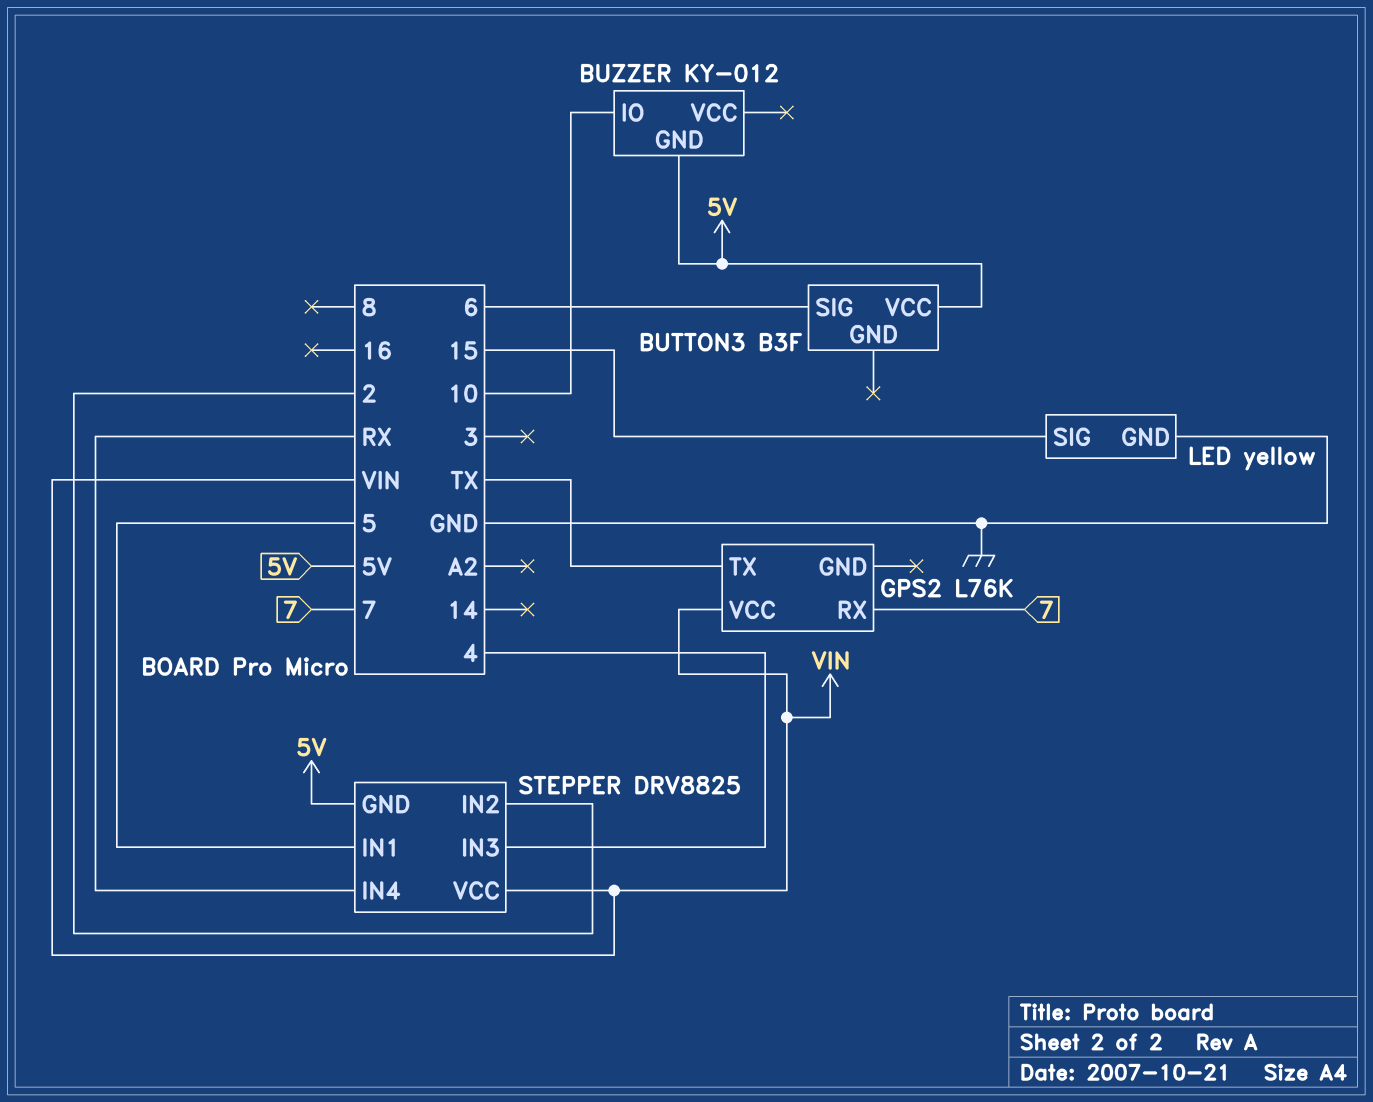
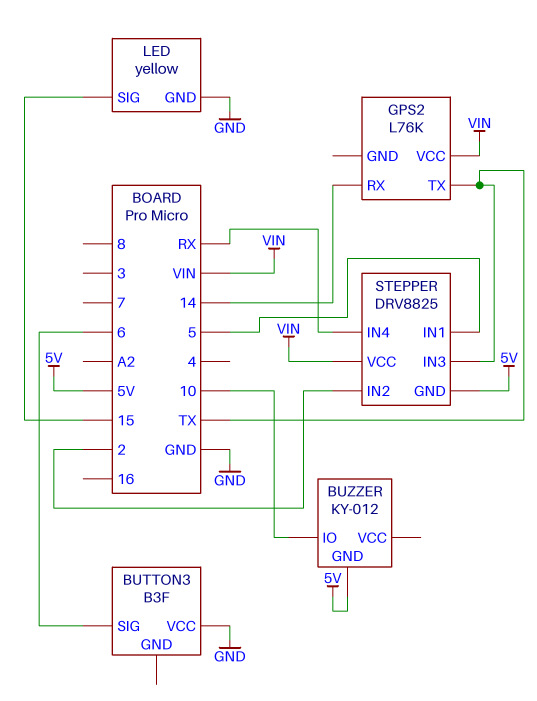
BUTTON3 pin VCC: 5V -> GND
GPS2 pin RX: 7 -> 14
STEPPER pin IN3: 4 -> TX

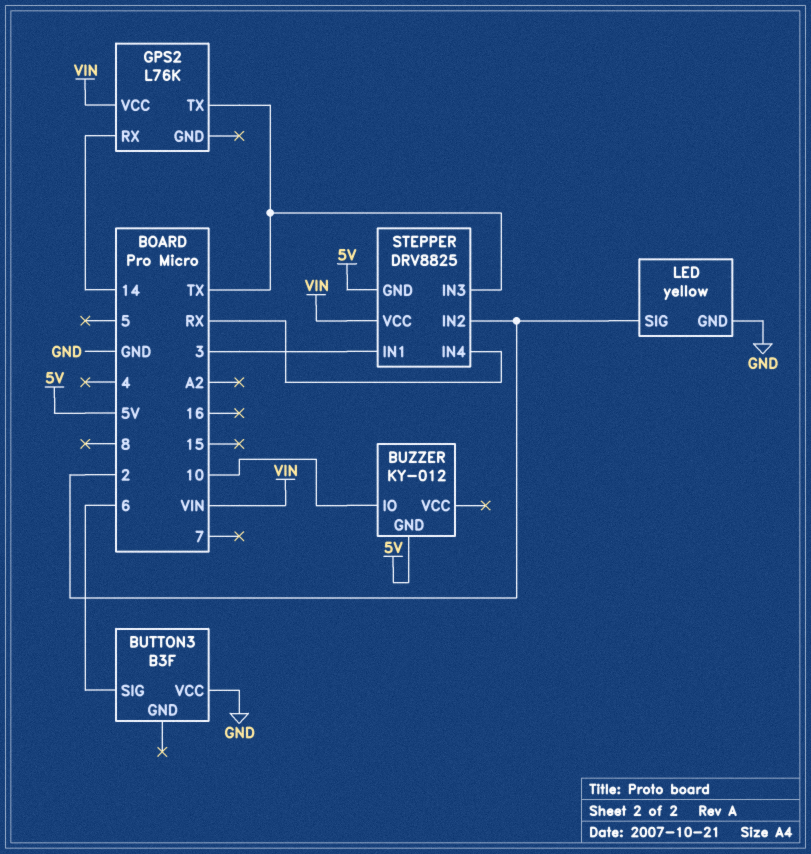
LED pin SIG: 15 -> 2
STEPPER pin IN1: 5 -> 3

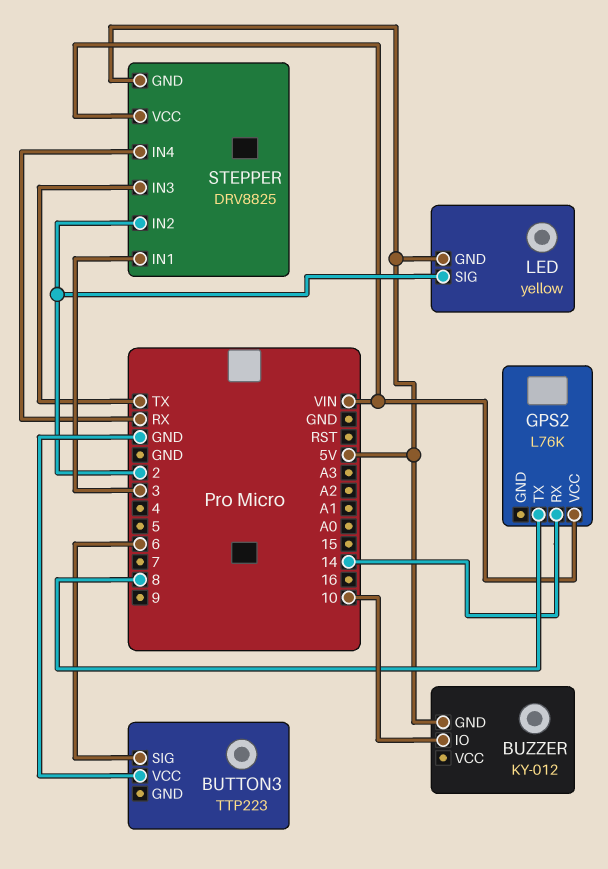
BUTTON3: B3F -> TTP223
GPS2 pin TX: TX -> 8
LED pin GND: GND -> 5V

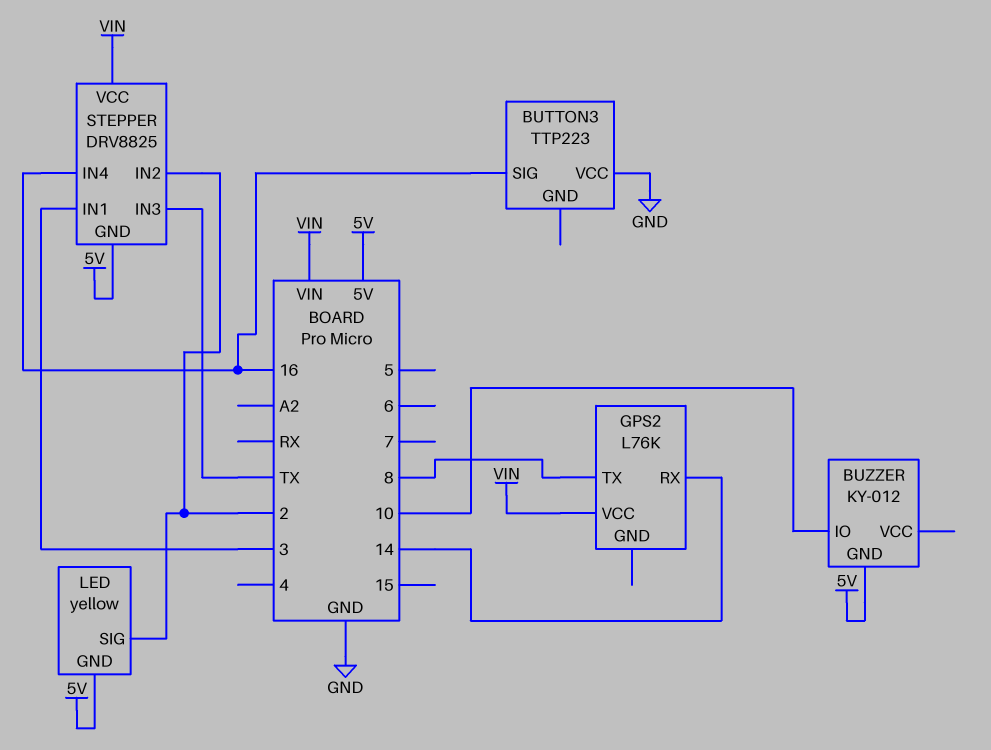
BUTTON3 pin SIG: 6 -> 16
STEPPER pin IN4: RX -> 16

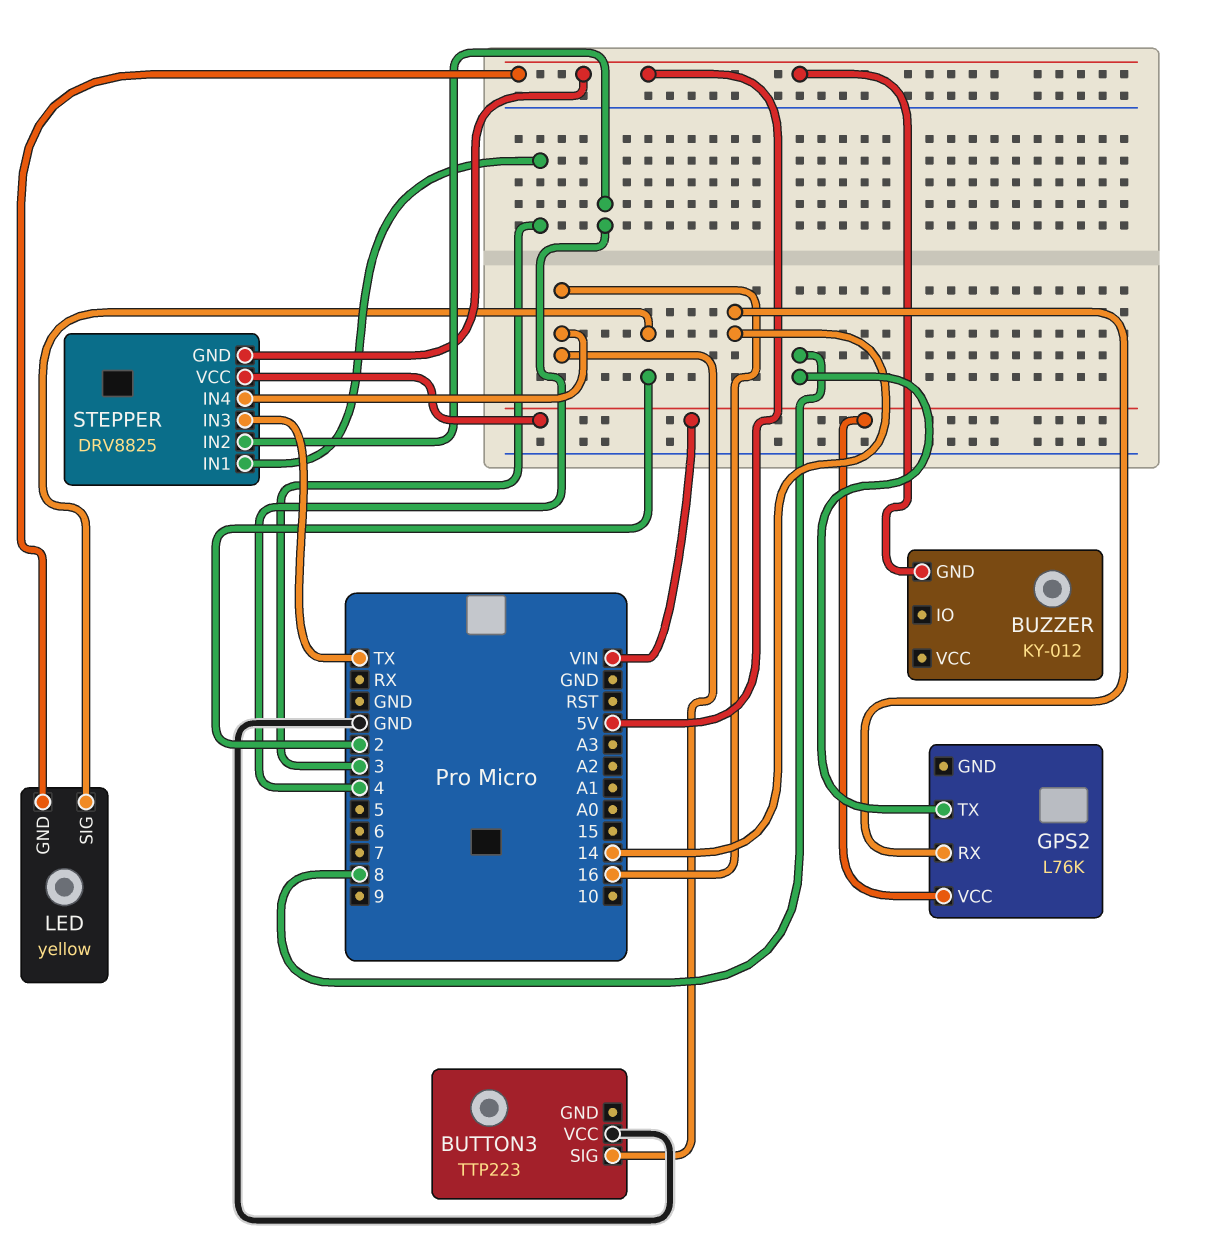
BUZZER pin IO: 10 -> none
STEPPER pin IN2: 2 -> 4

